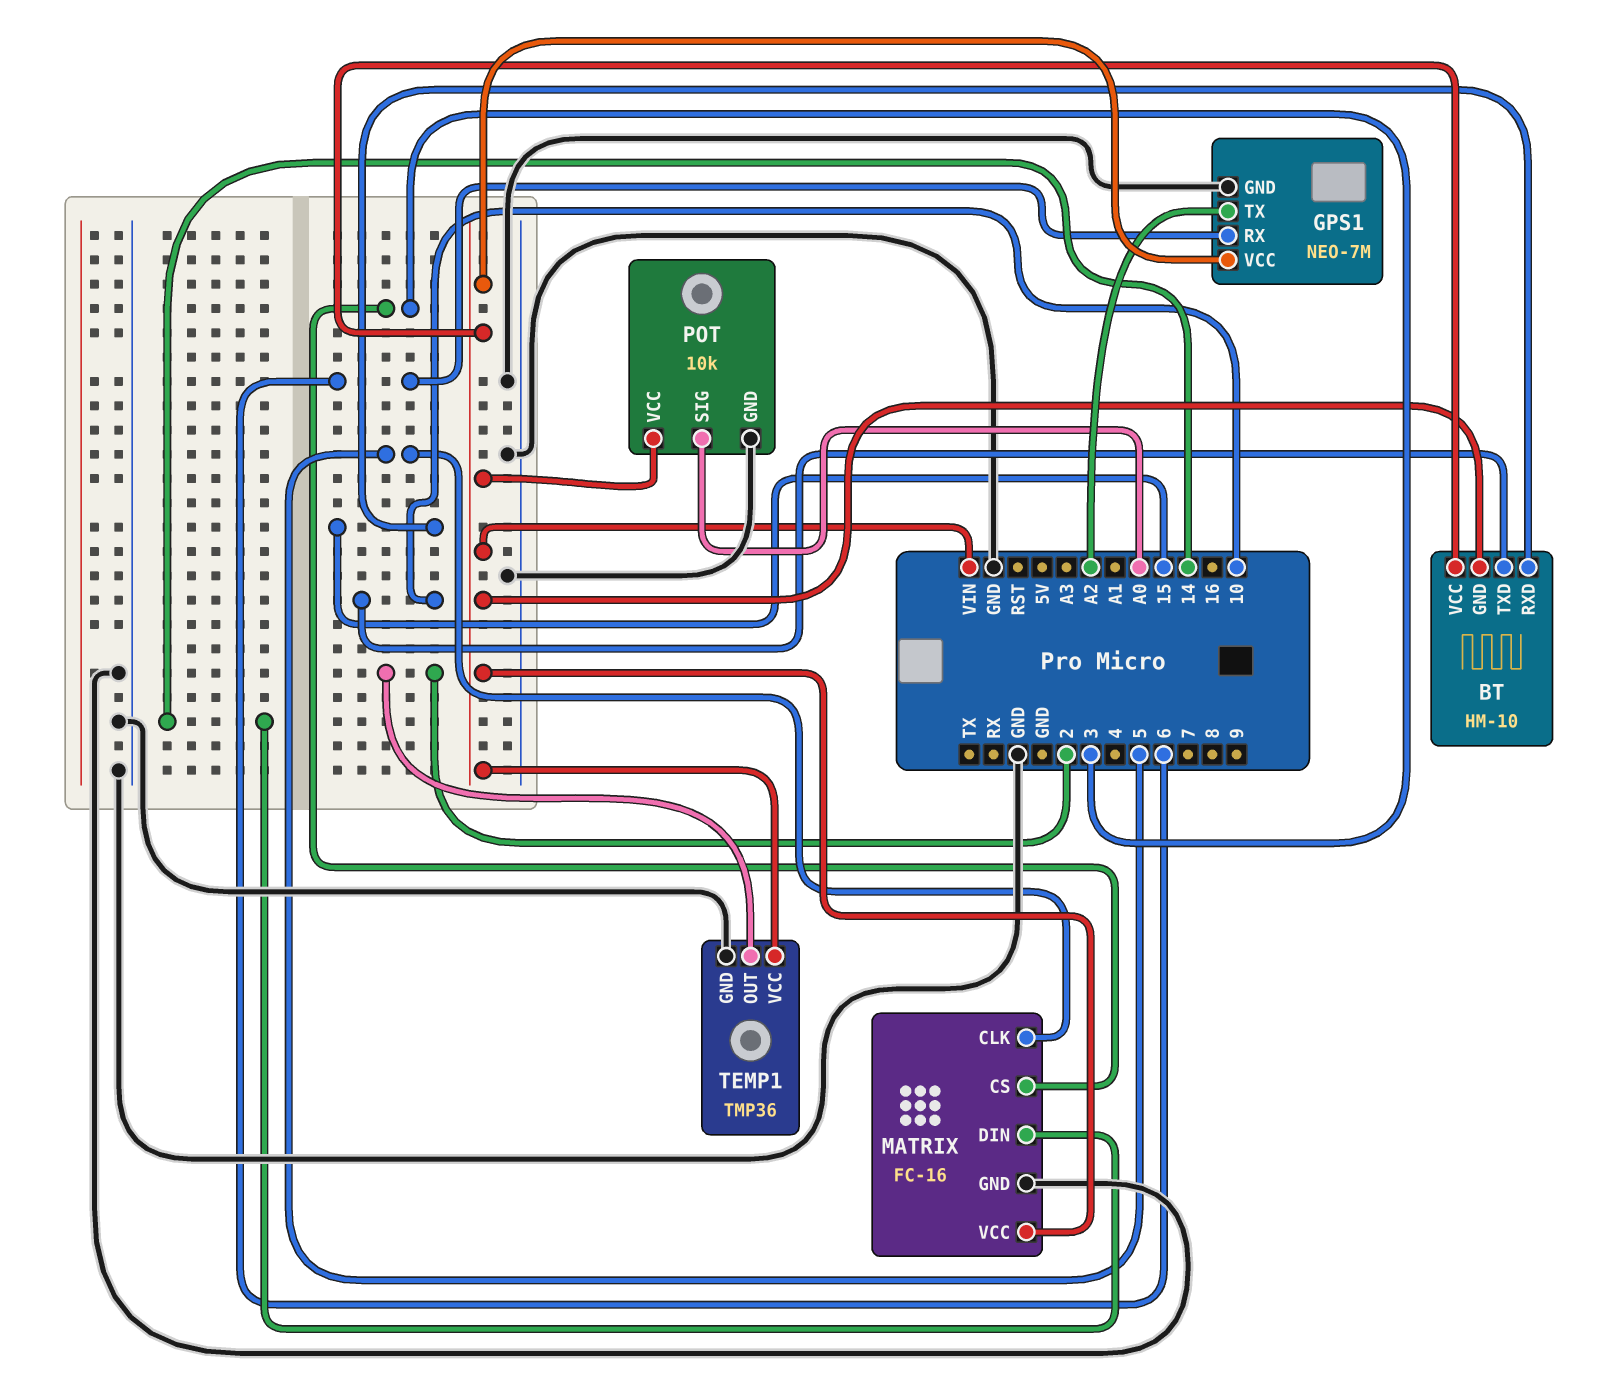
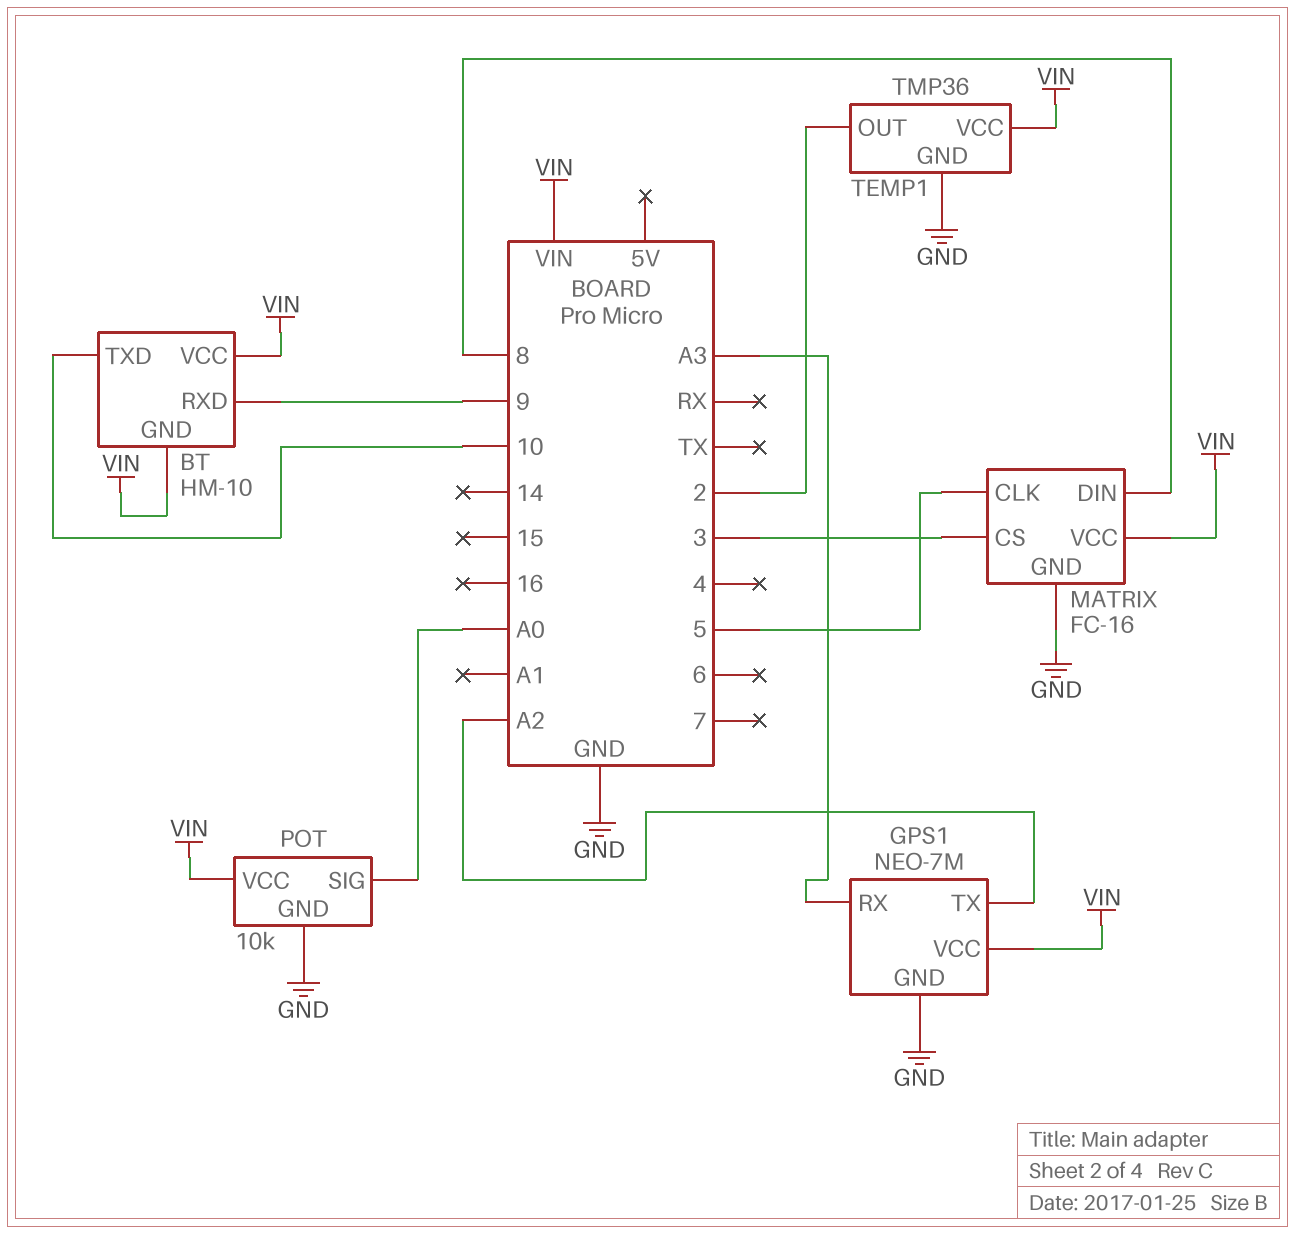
BT pin RXD: 15 -> 9
GPS1 pin RX: 6 -> A3
MATRIX pin DIN: 14 -> 8

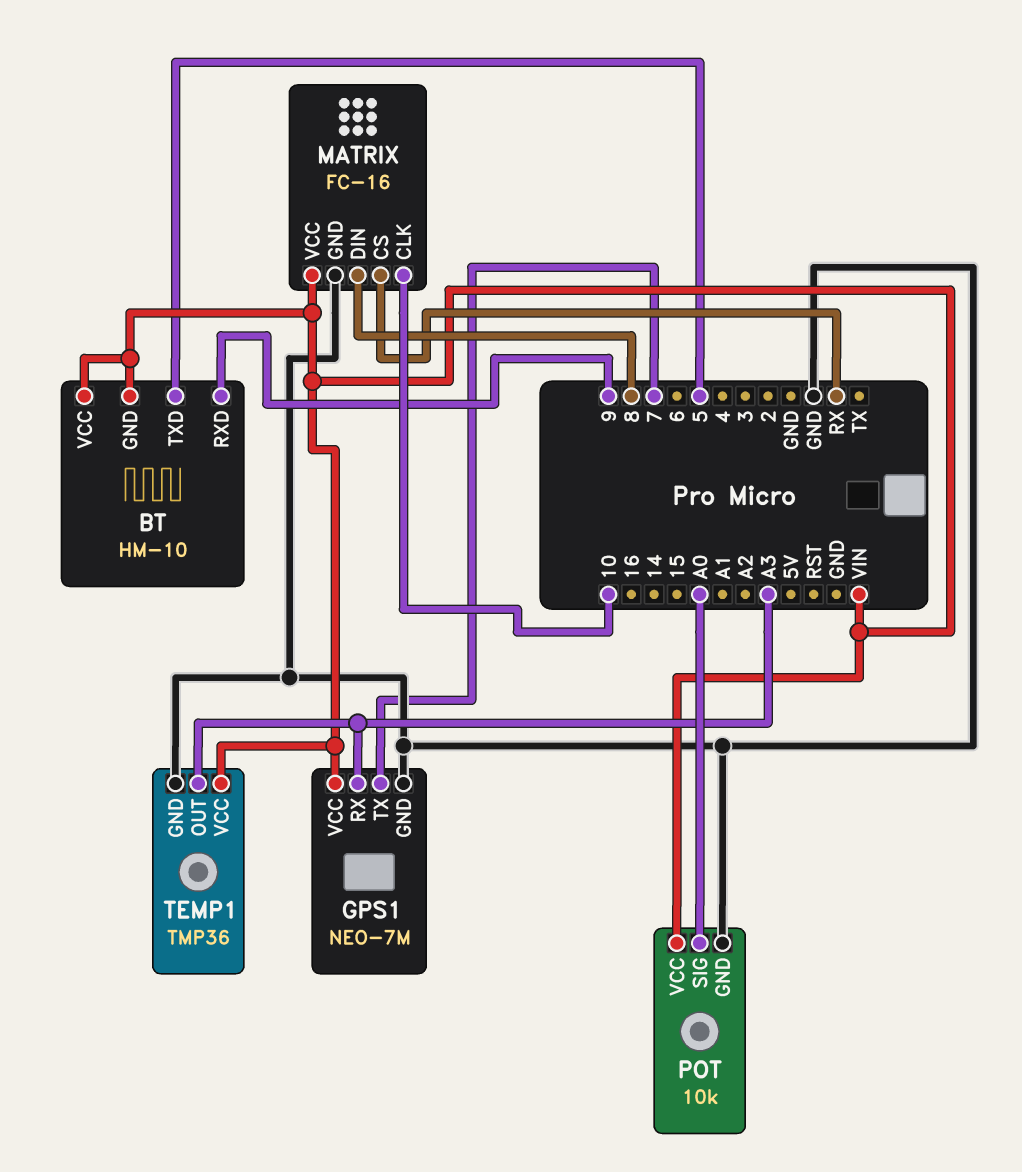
BT pin TXD: 10 -> 5
GPS1 pin TX: A2 -> 7
MATRIX pin CLK: 5 -> 10
MATRIX pin CS: 3 -> RX
TEMP1 pin OUT: 2 -> A3

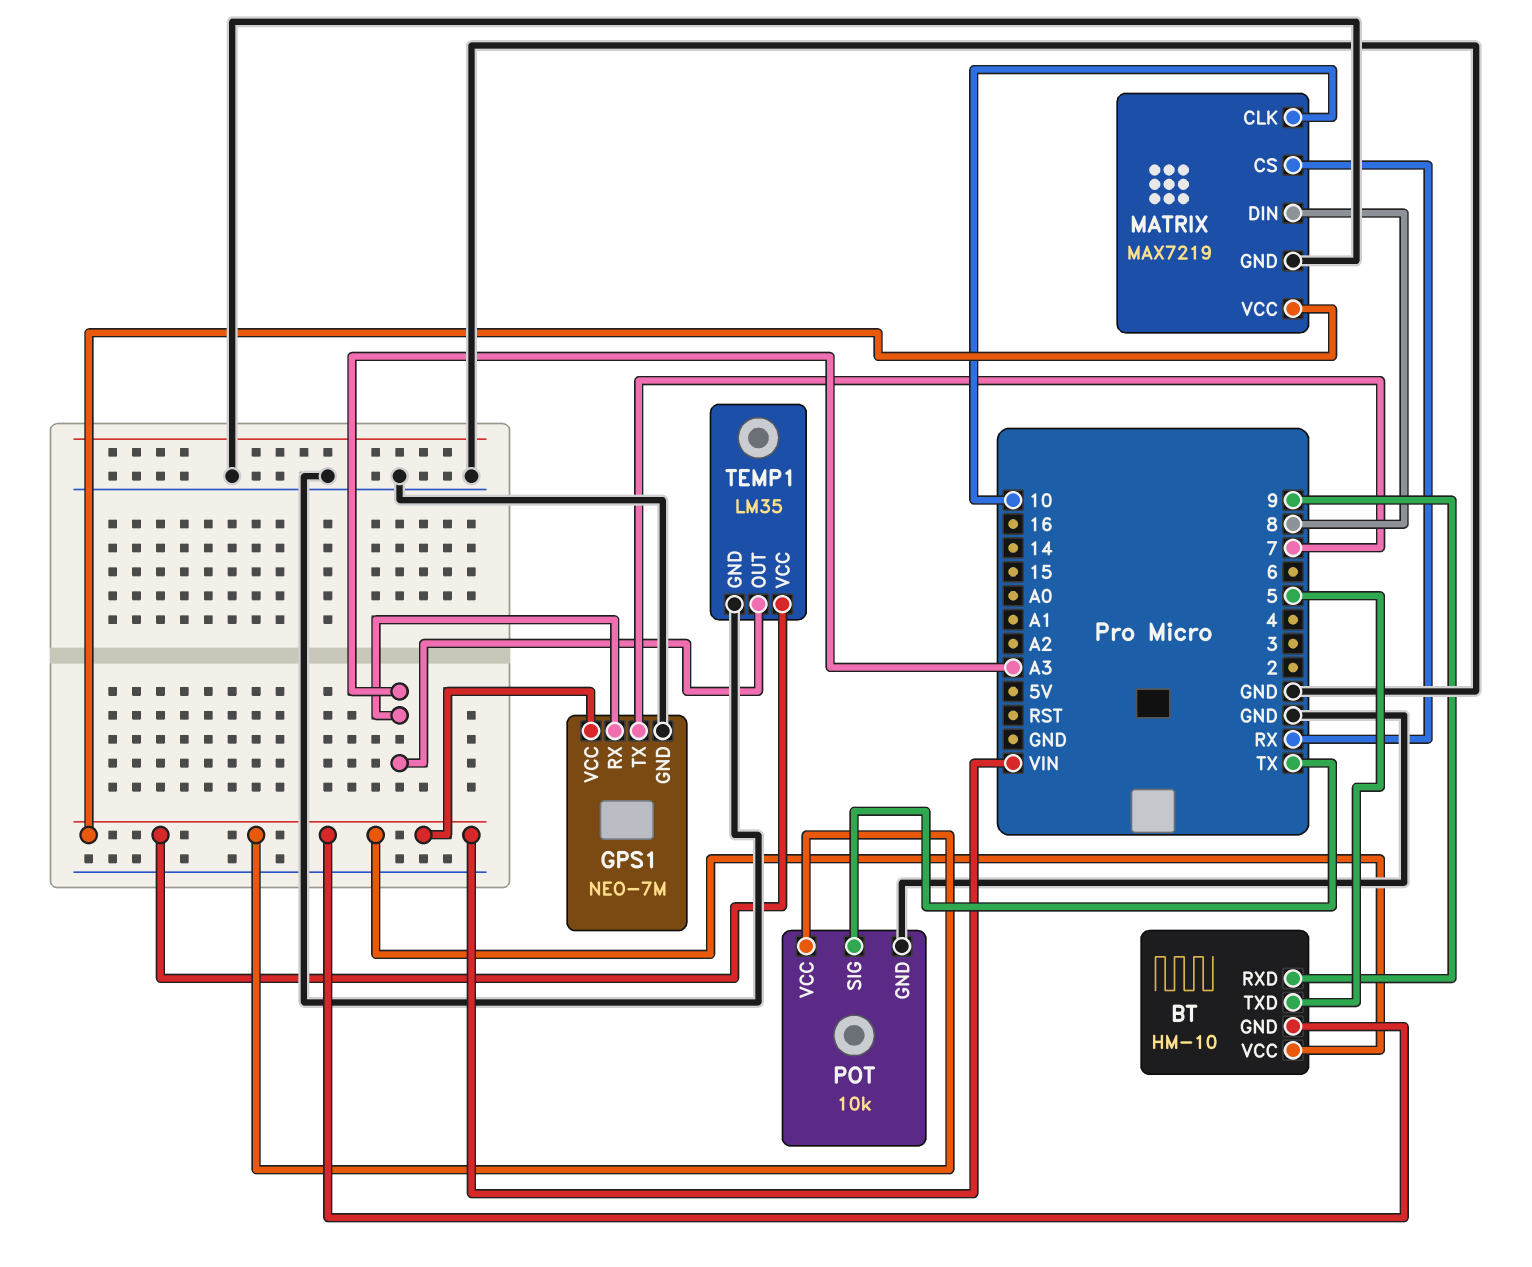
MATRIX: FC-16 -> MAX7219
POT pin SIG: A0 -> TX
TEMP1: TMP36 -> LM35

